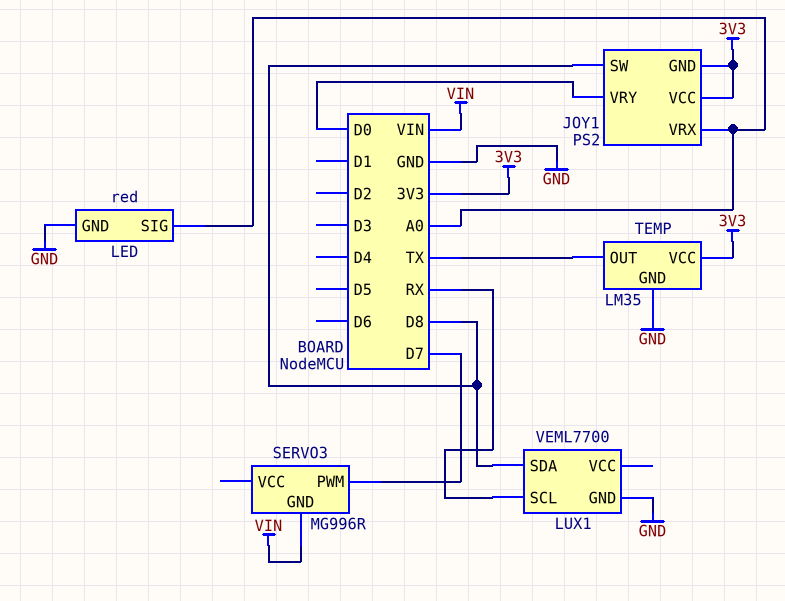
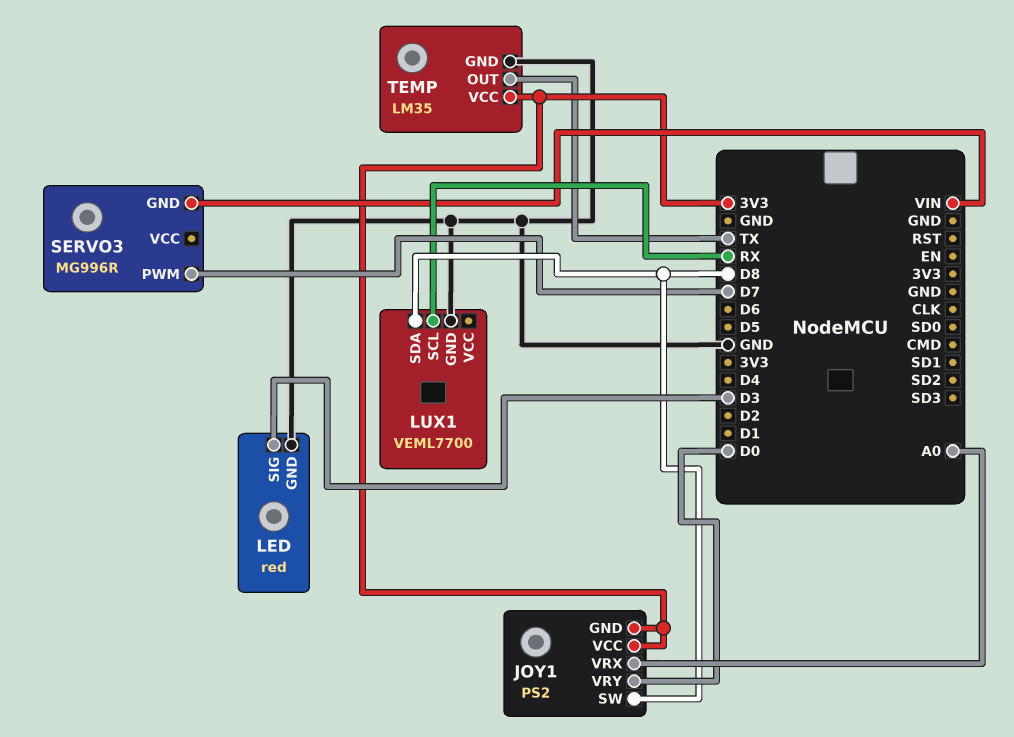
LED pin SIG: A0 -> D3

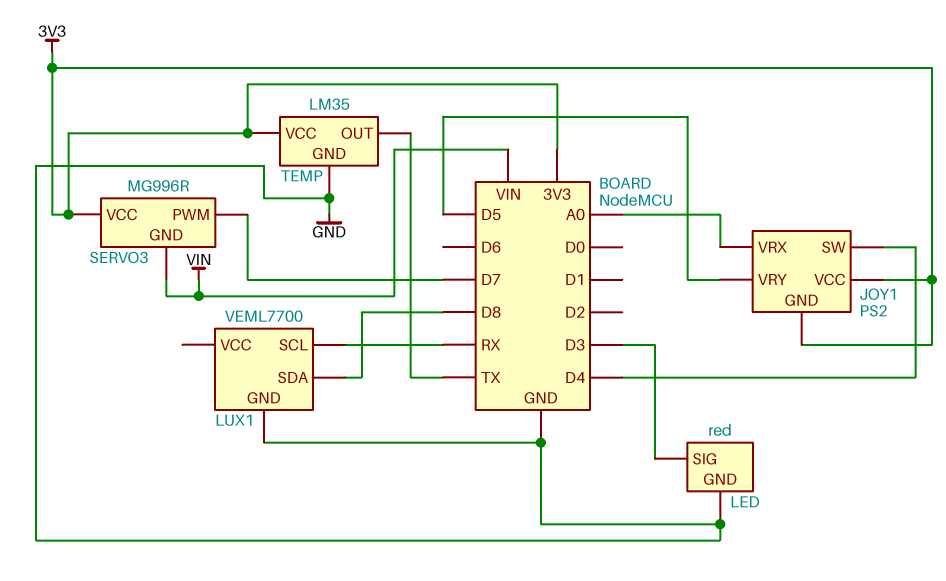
JOY1 pin SW: D8 -> D4
JOY1 pin VRY: D0 -> D5
SERVO3 pin VCC: none -> 3V3

